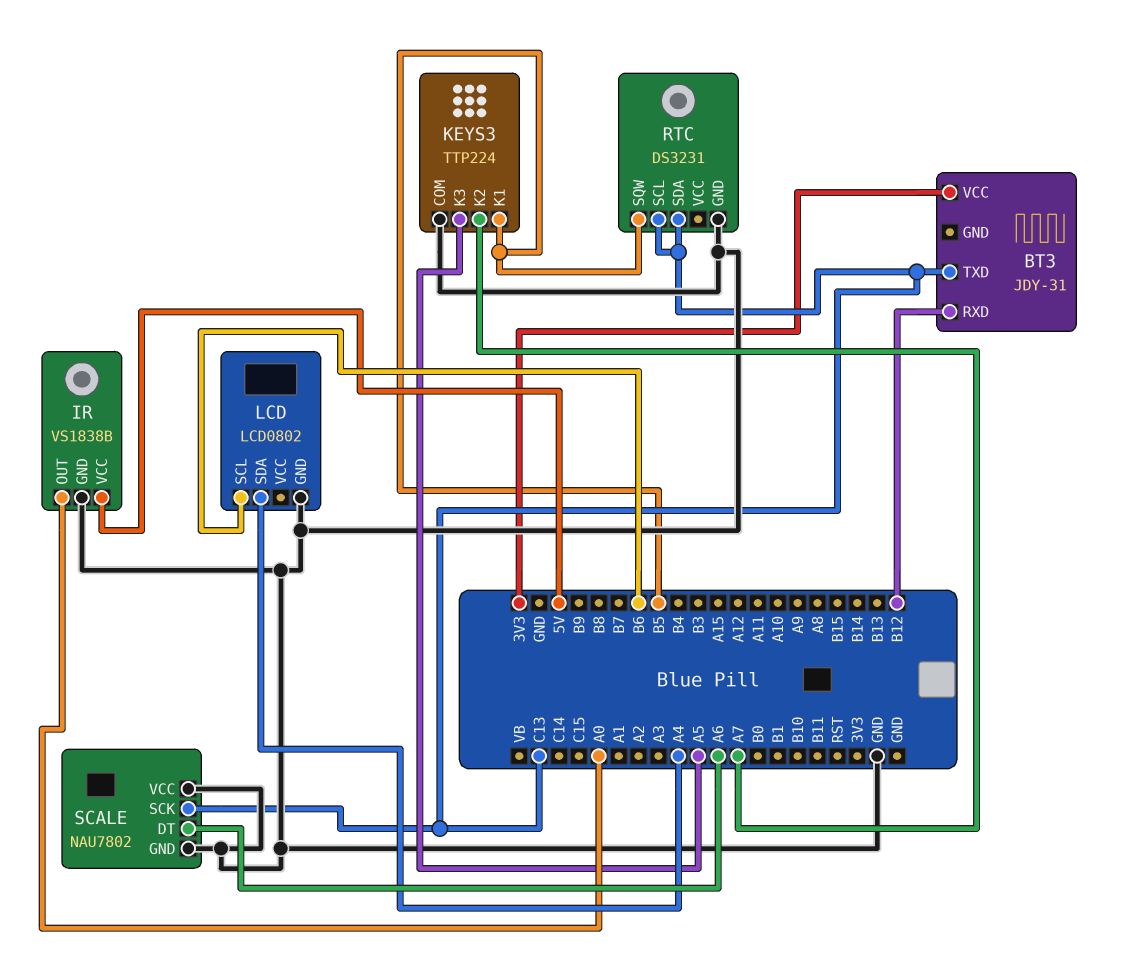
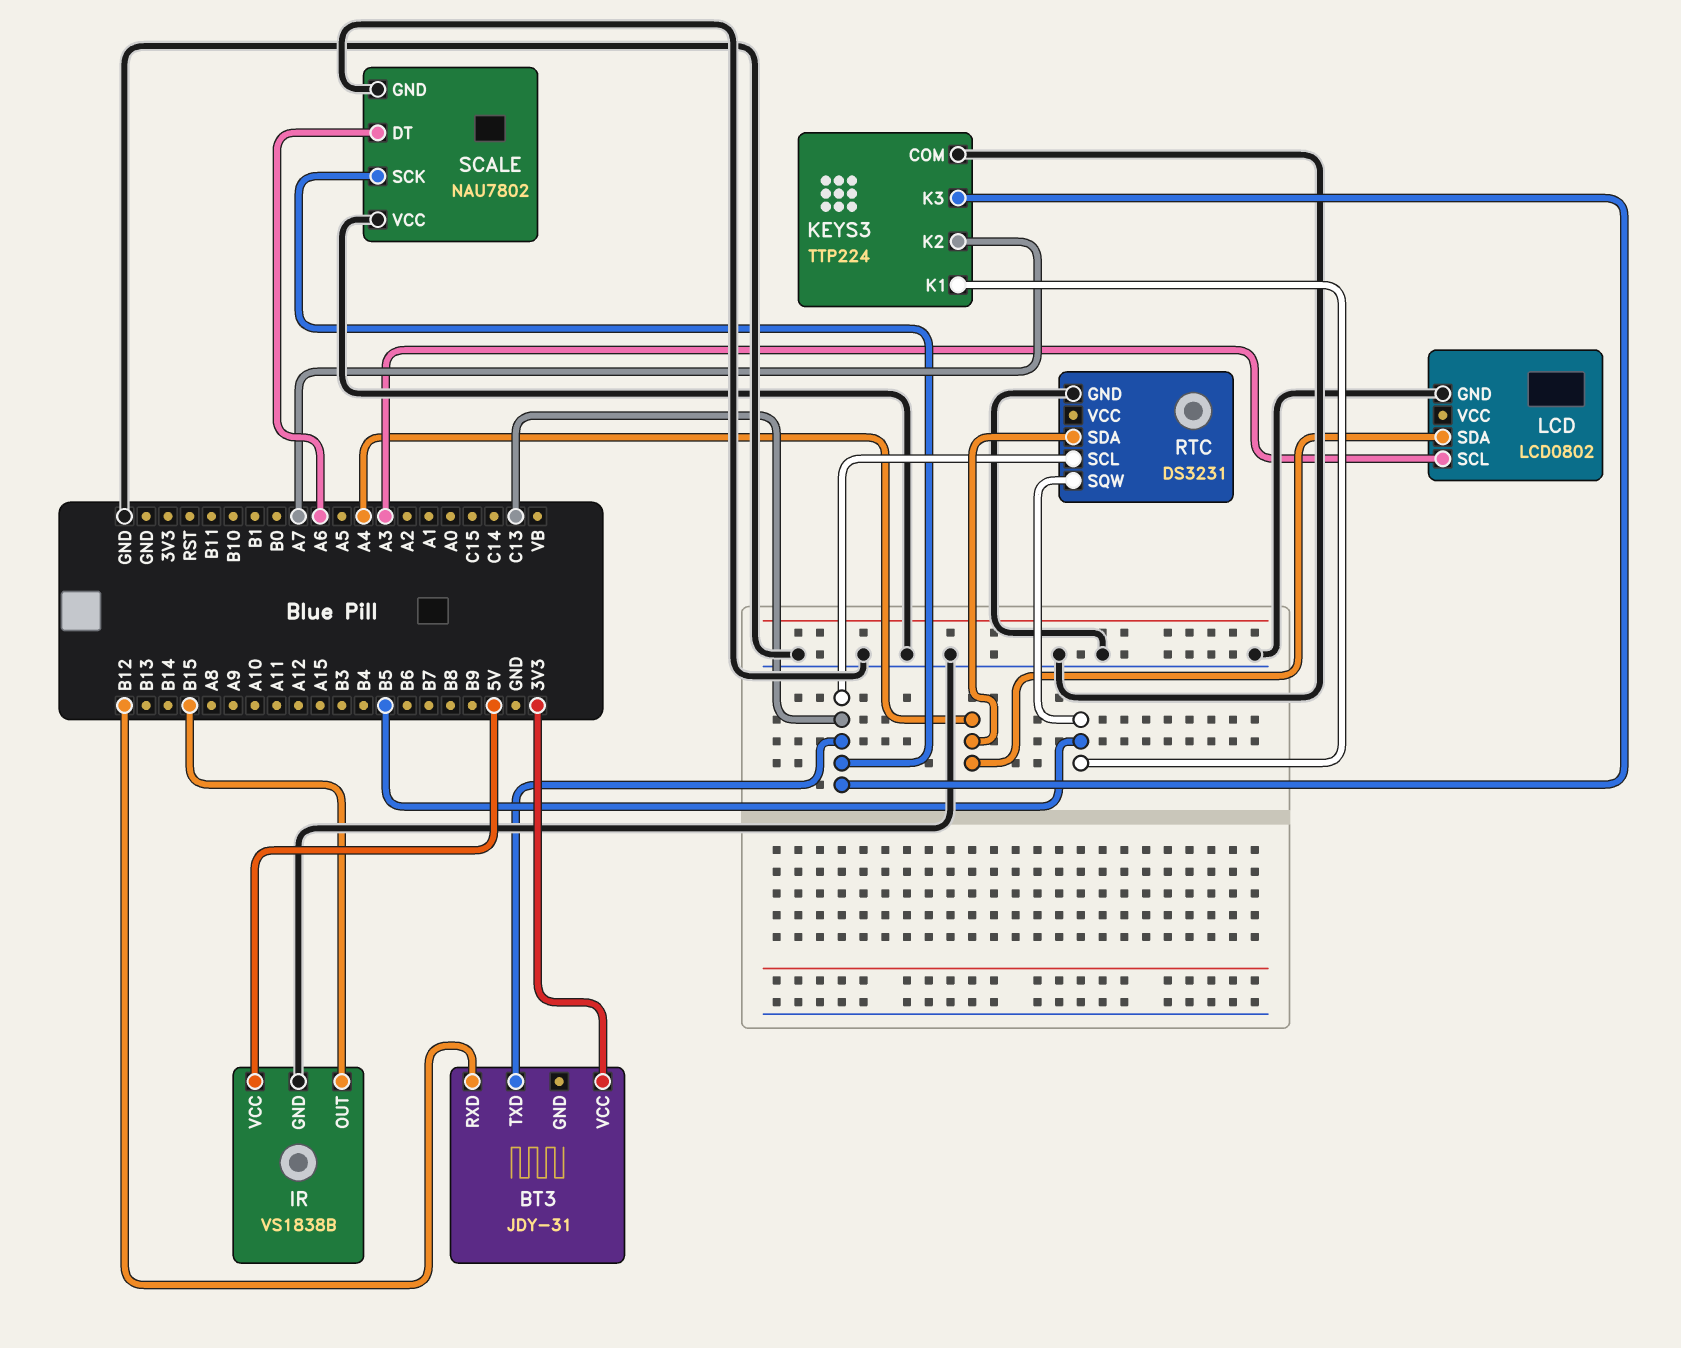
IR pin OUT: A0 -> B15
KEYS3 pin K3: A5 -> C13
LCD pin SCL: B6 -> A3
RTC pin SDA: C13 -> A4

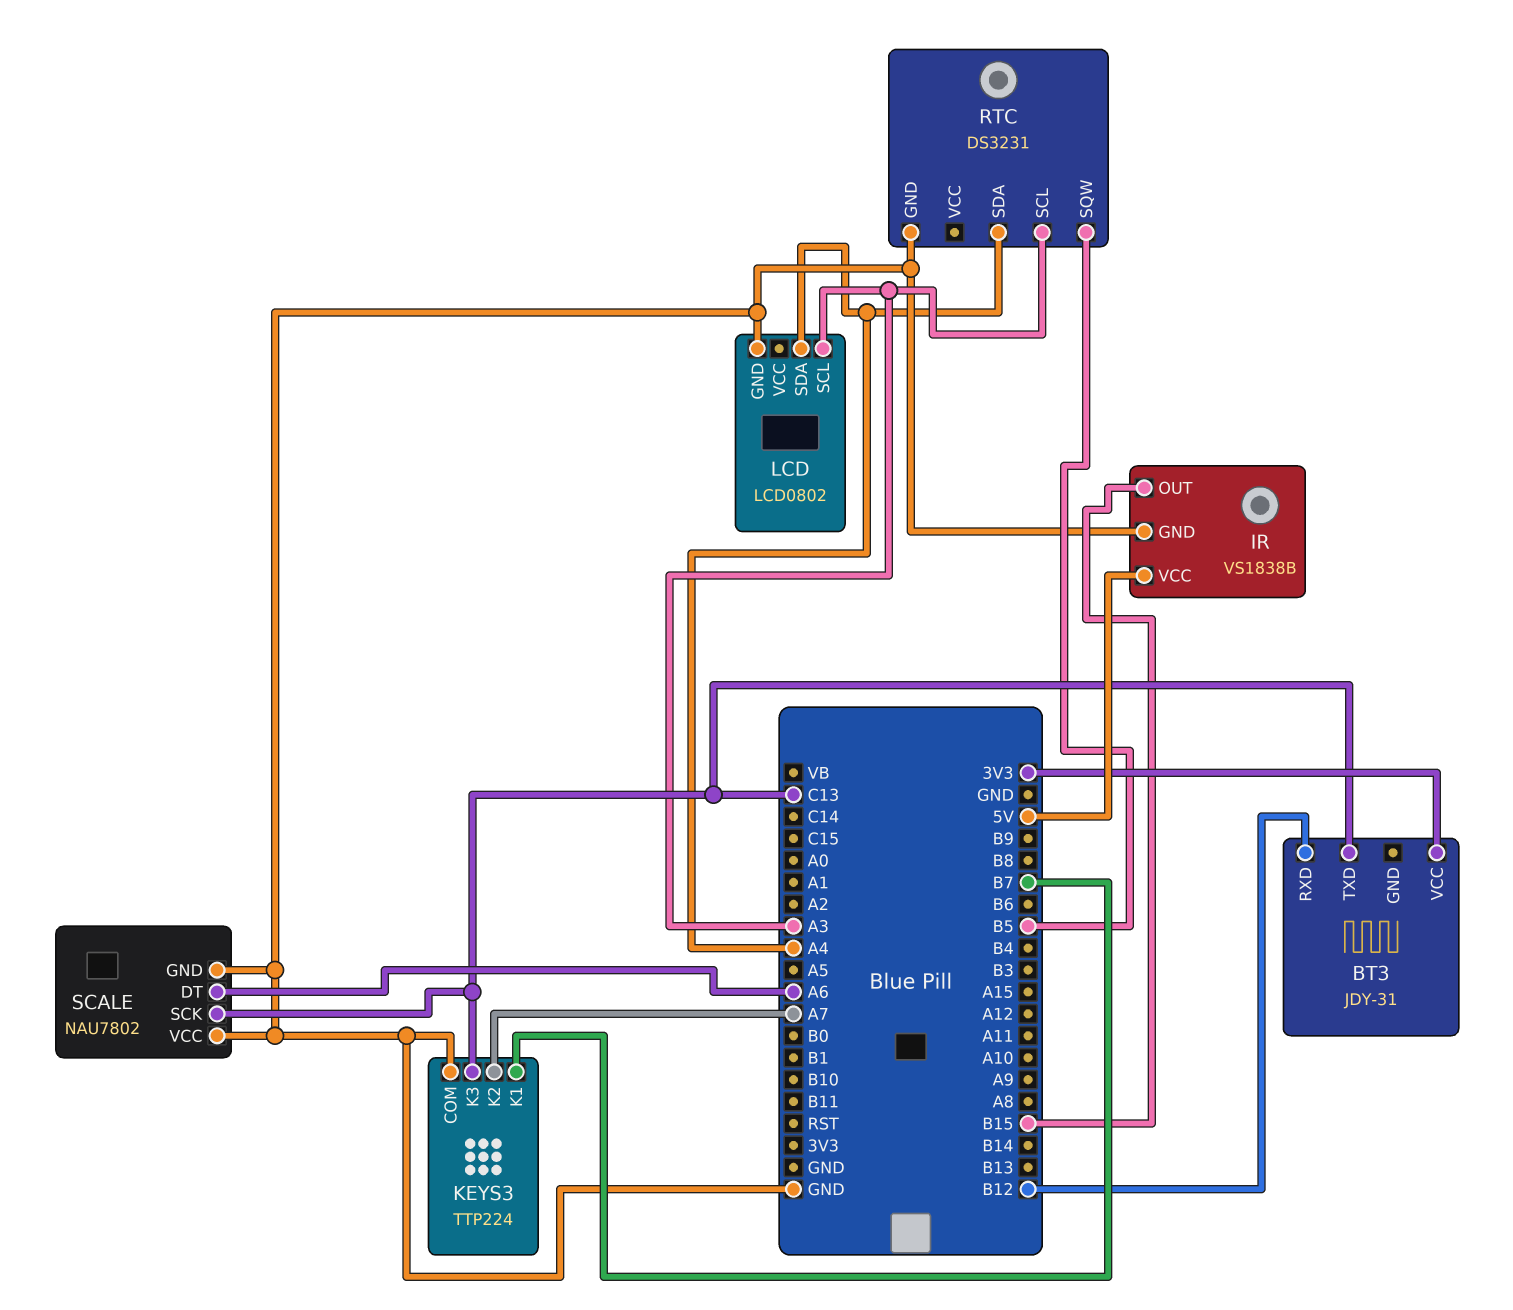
KEYS3 pin K1: B5 -> B7
RTC pin SCL: C13 -> A3

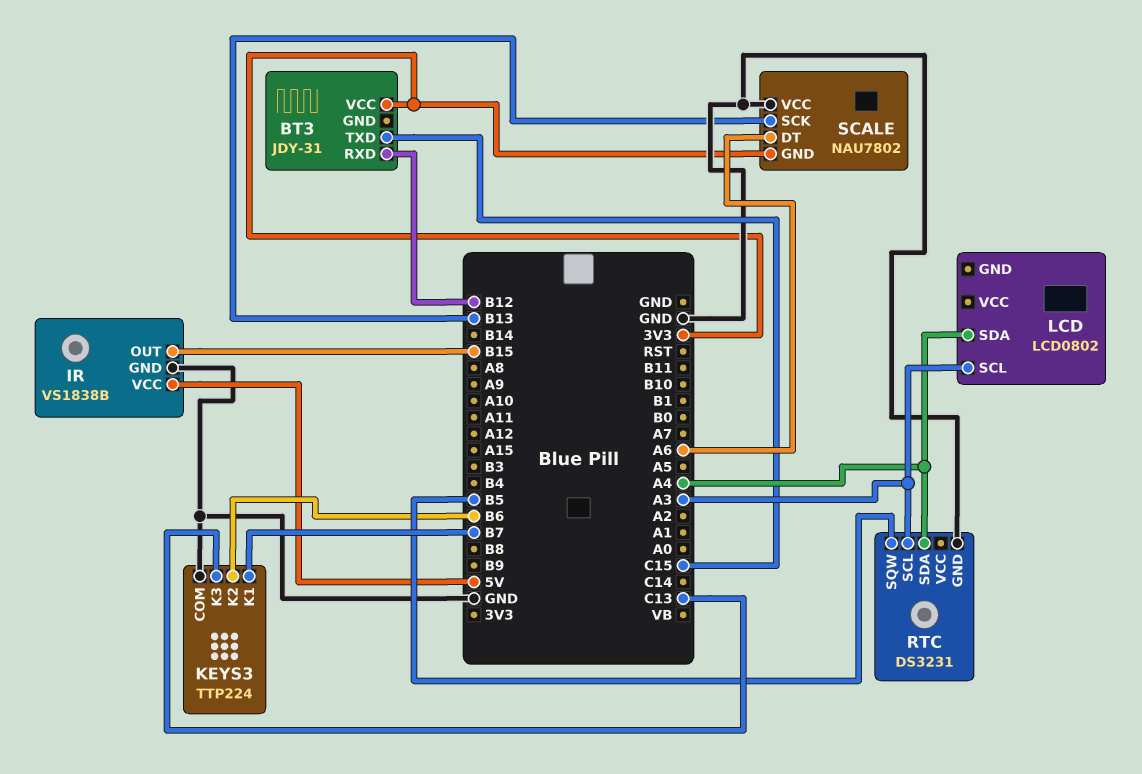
BT3 pin TXD: C13 -> C15
KEYS3 pin K2: A7 -> B6
LCD pin GND: GND -> none
SCALE pin GND: GND -> 3V3
SCALE pin SCK: C13 -> B13

